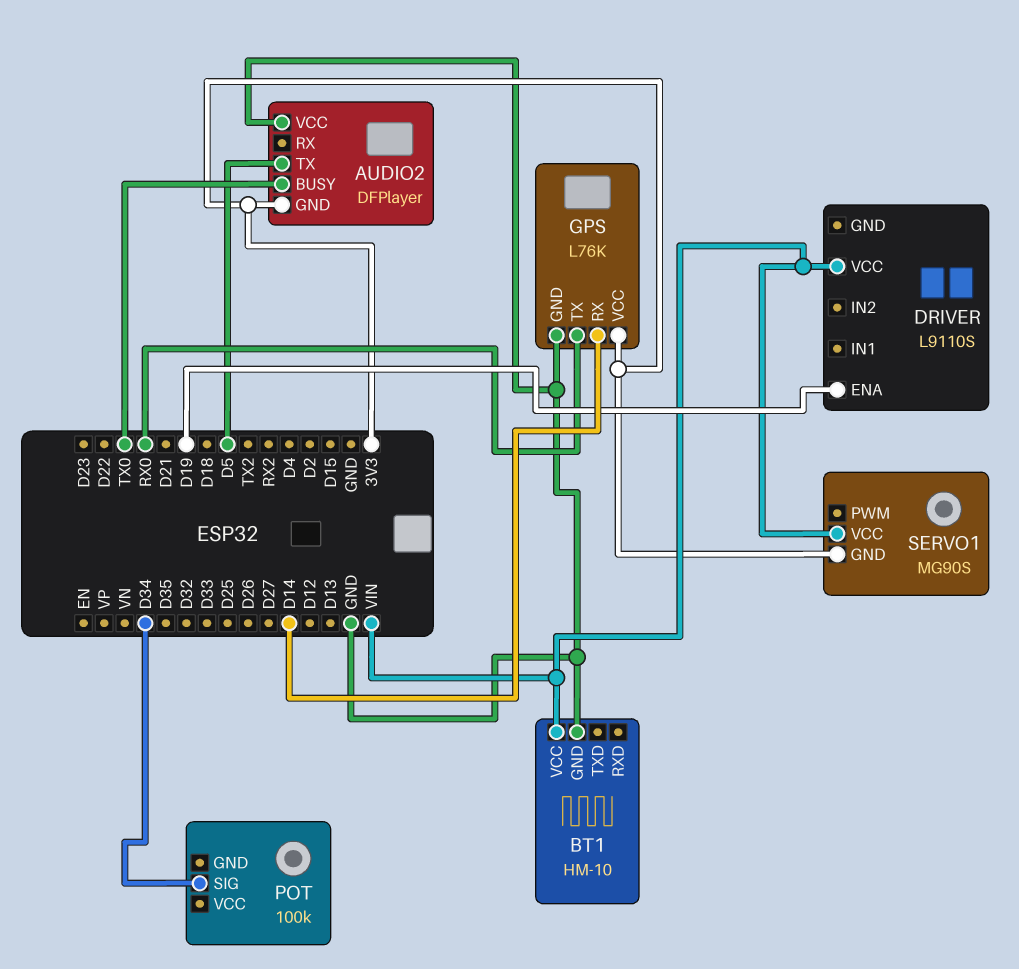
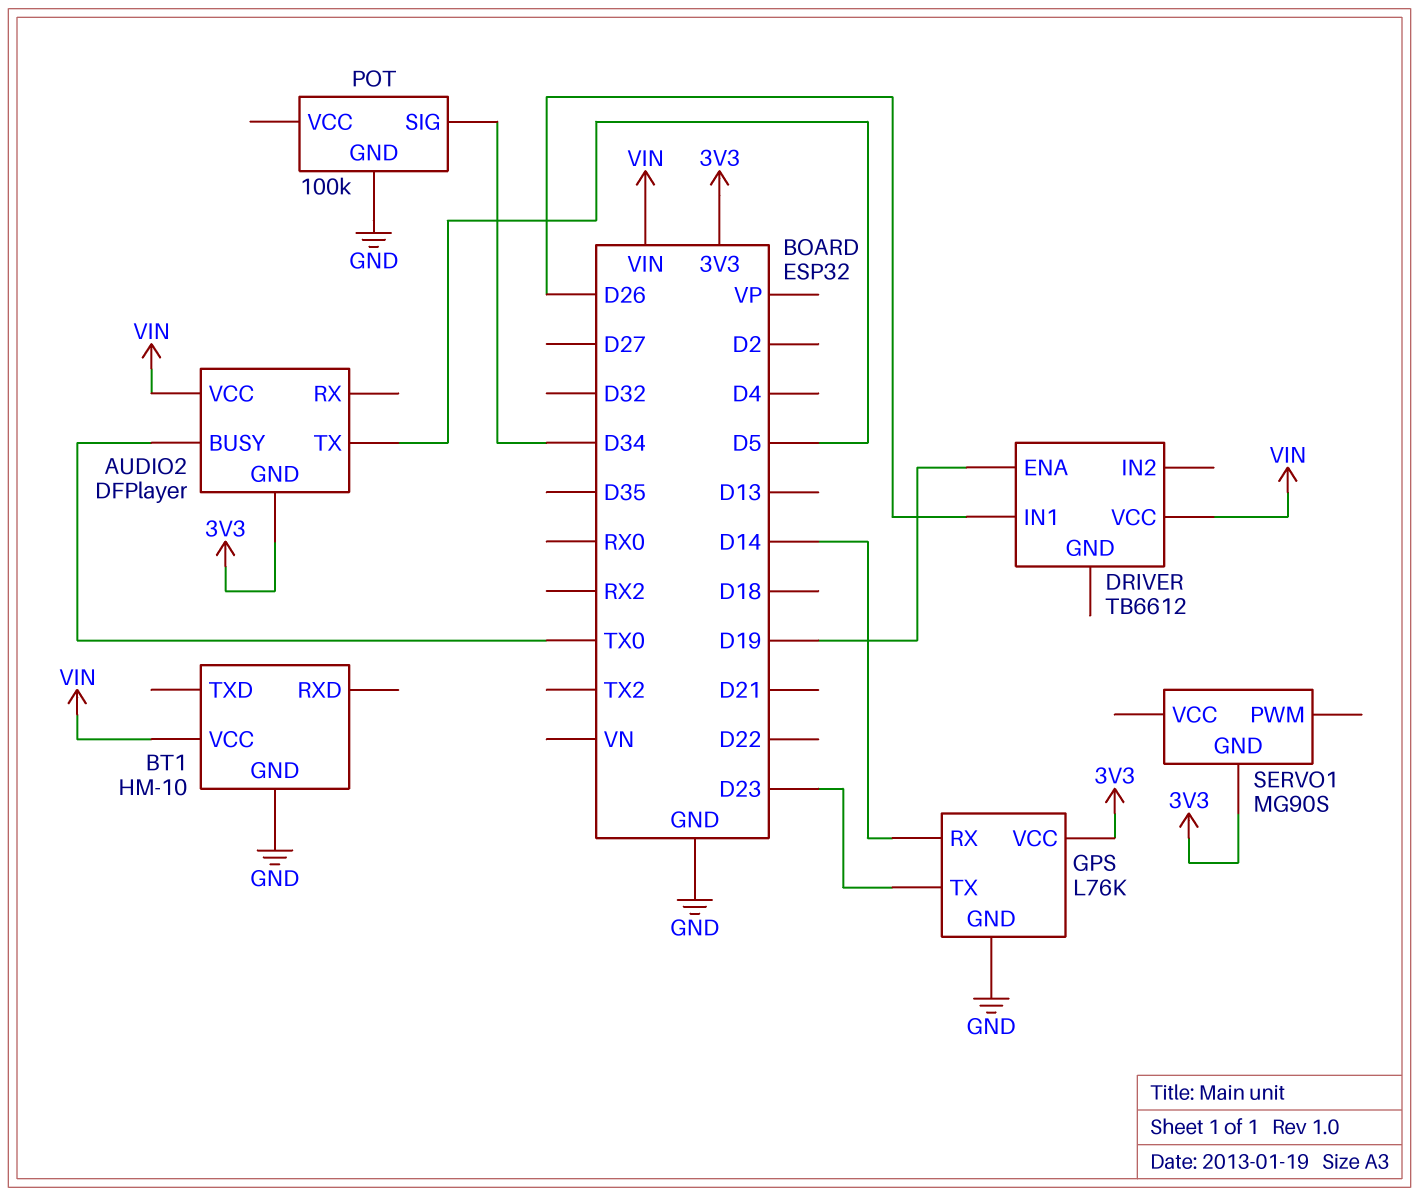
AUDIO2 pin VCC: GND -> VIN
DRIVER: L9110S -> TB6612
DRIVER pin IN1: none -> D26
GPS pin TX: RX0 -> D23
POT pin GND: none -> GND
SERVO1 pin VCC: VIN -> none

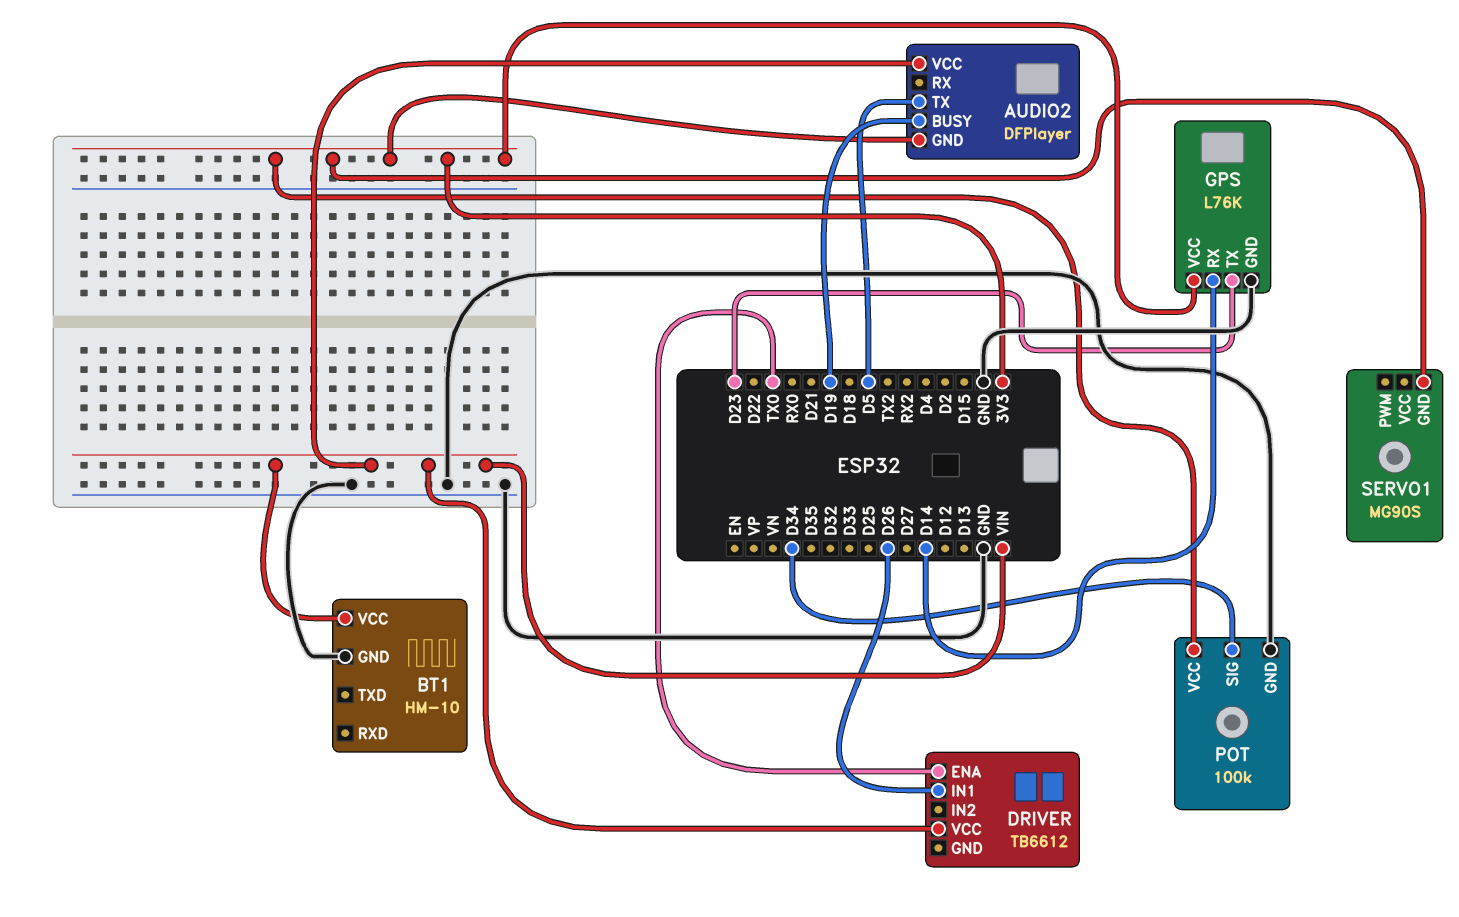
AUDIO2 pin BUSY: TX0 -> D19
DRIVER pin ENA: D19 -> TX0
POT pin VCC: none -> 3V3

